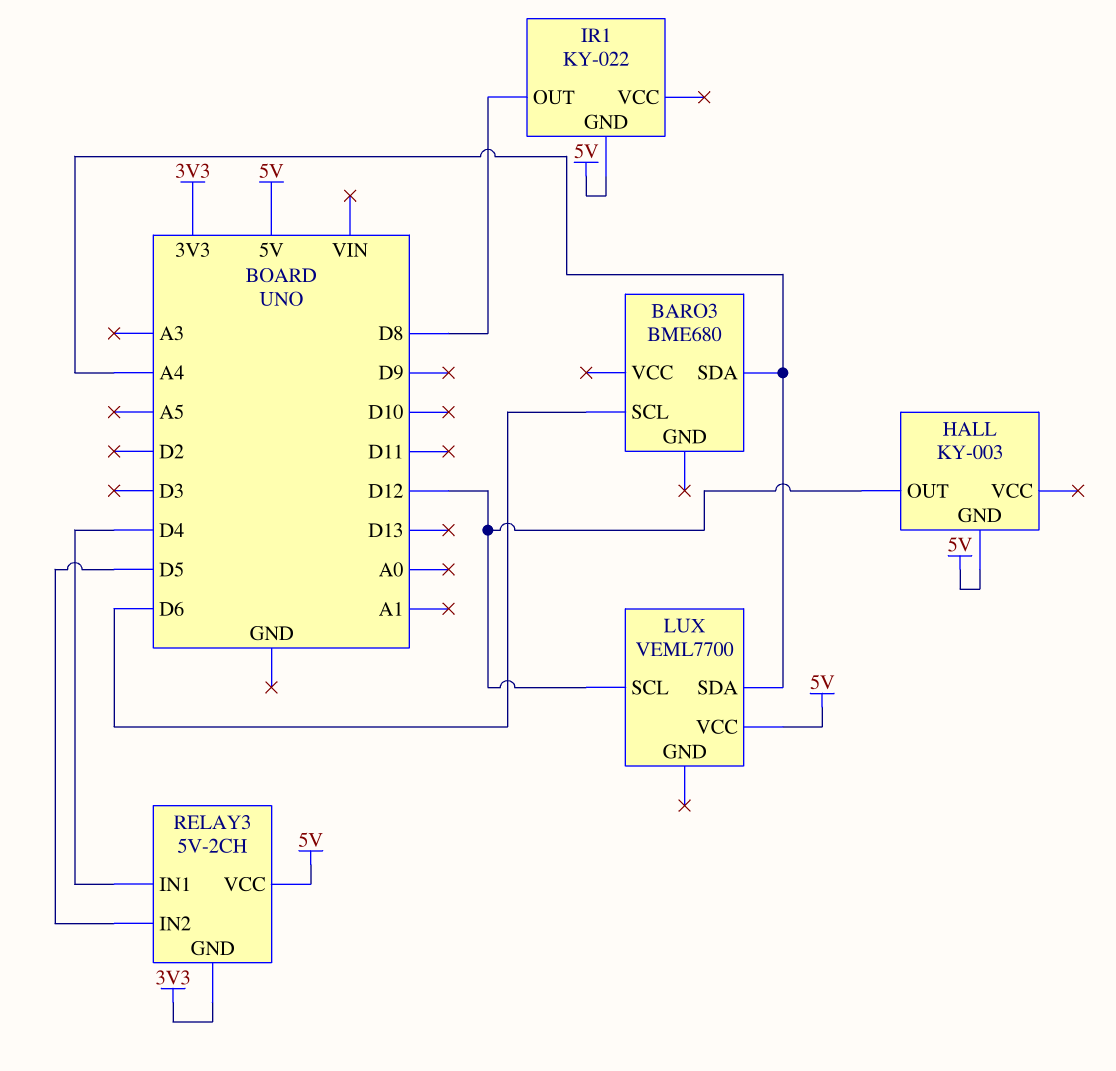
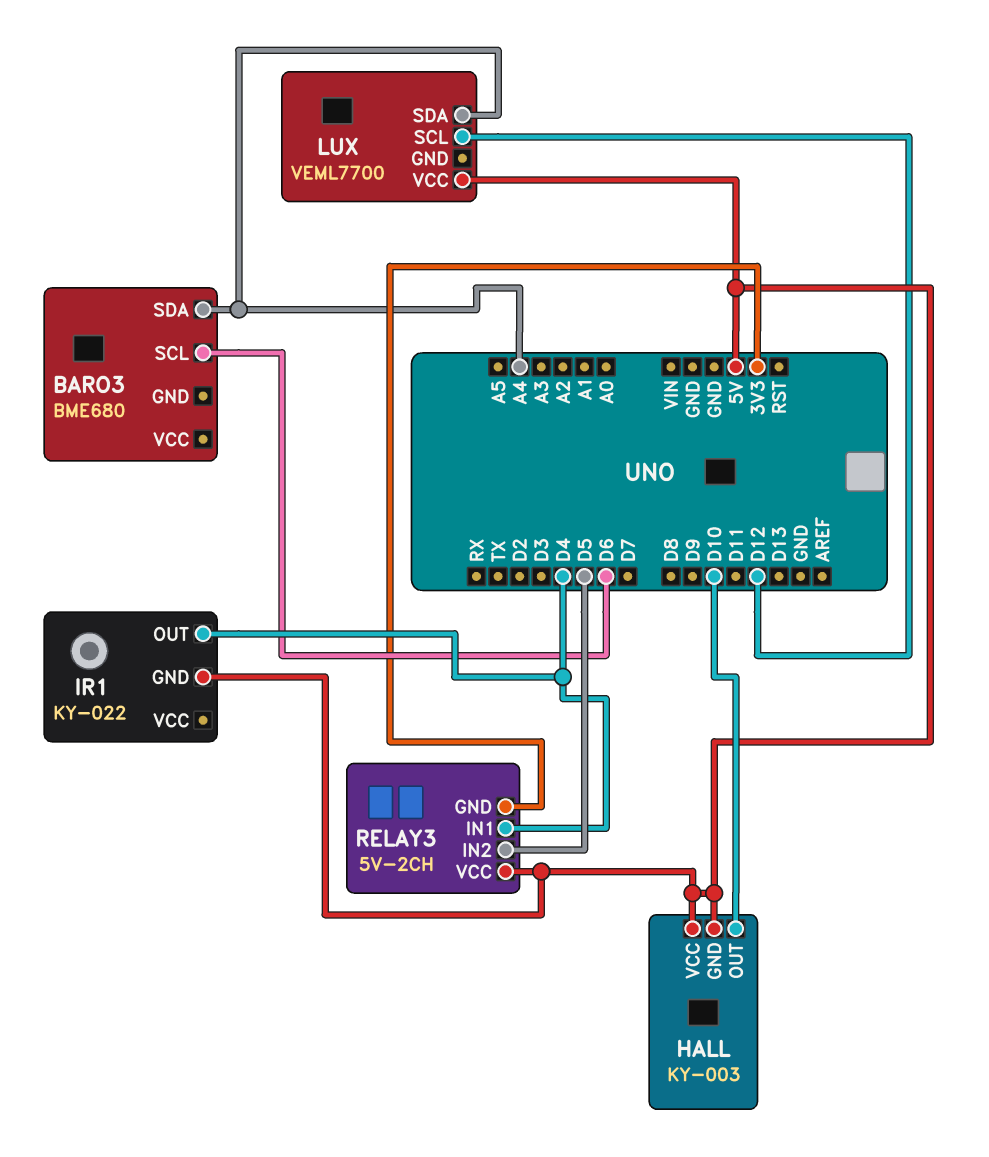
HALL pin OUT: D12 -> D10
HALL pin VCC: none -> 5V
IR1 pin OUT: D8 -> D4

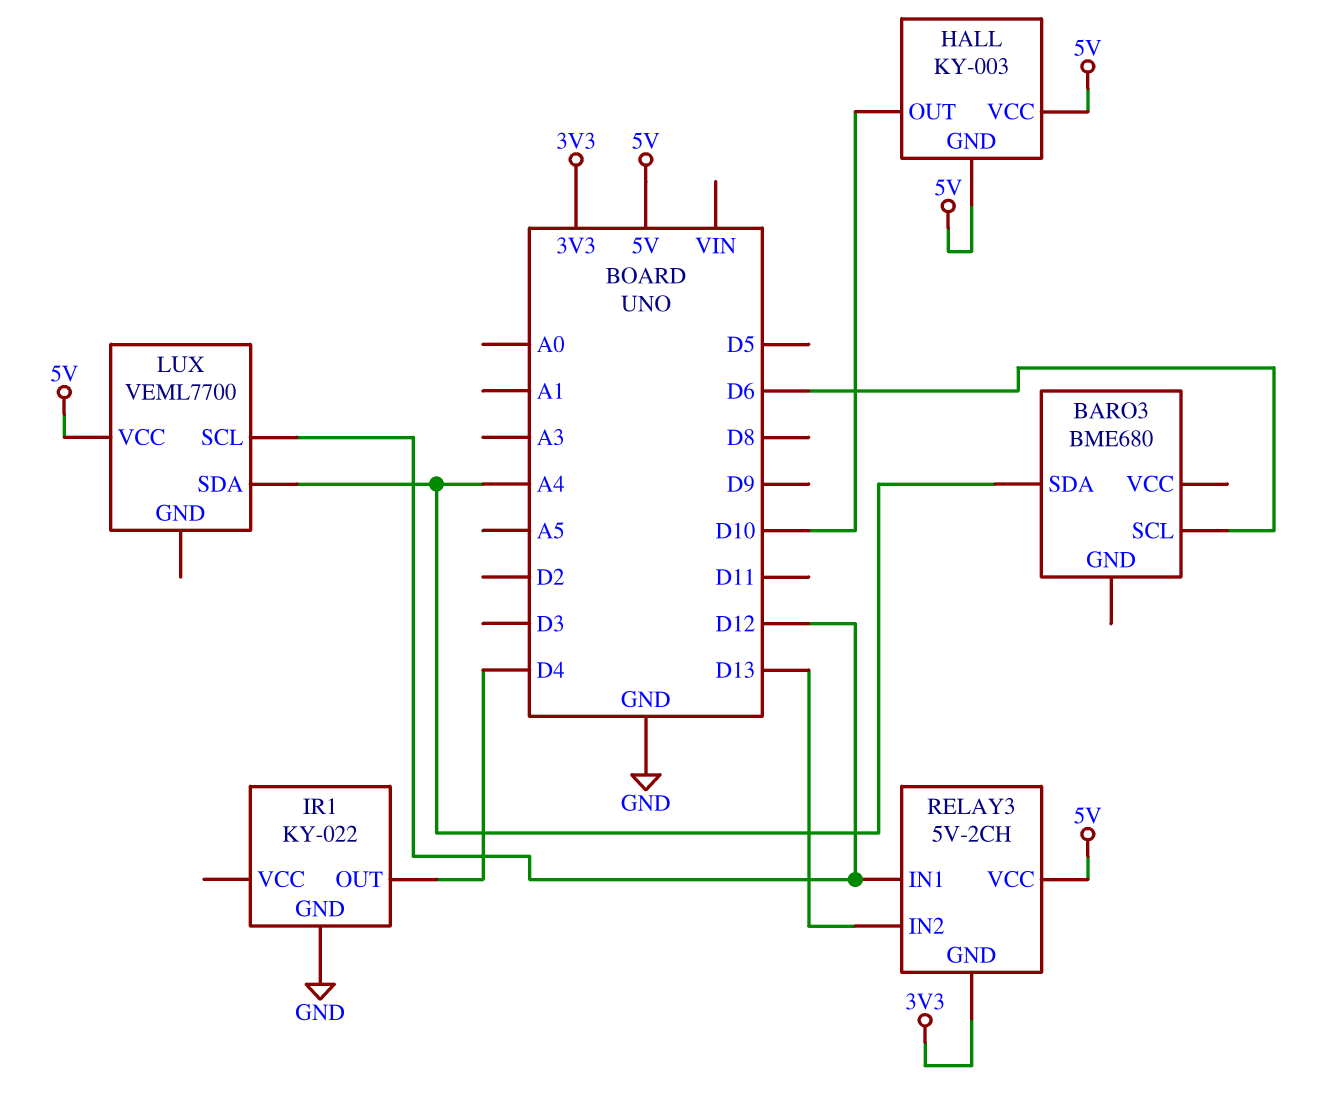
IR1 pin GND: 5V -> GND
RELAY3 pin IN1: D4 -> D12
RELAY3 pin IN2: D5 -> D13

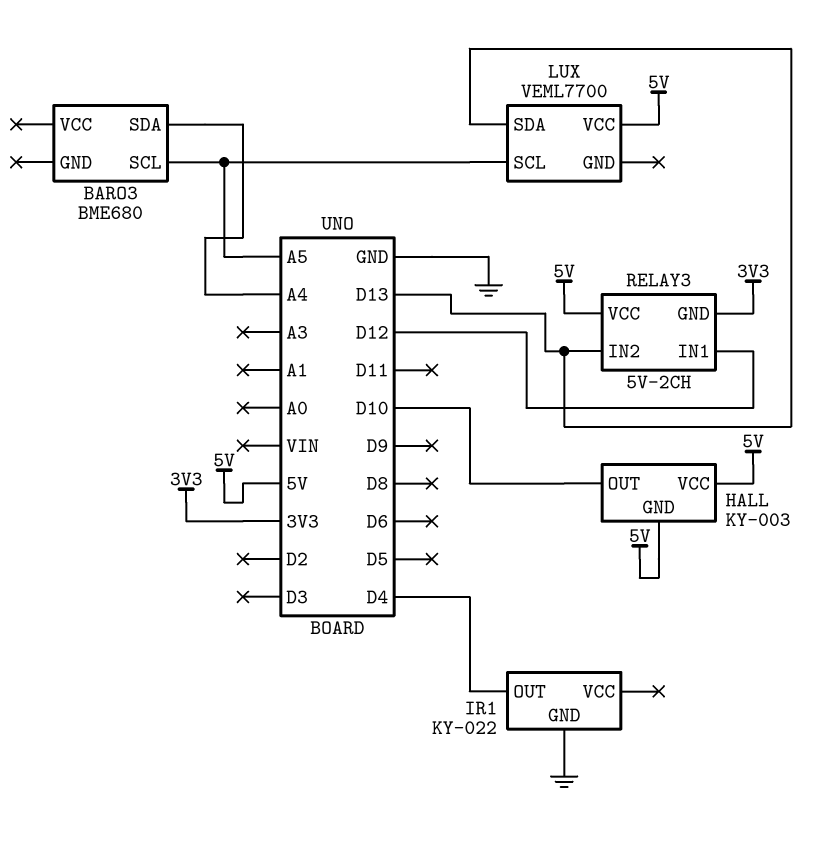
BARO3 pin SCL: D6 -> A5
LUX pin SCL: D12 -> A5
LUX pin SDA: A4 -> D13

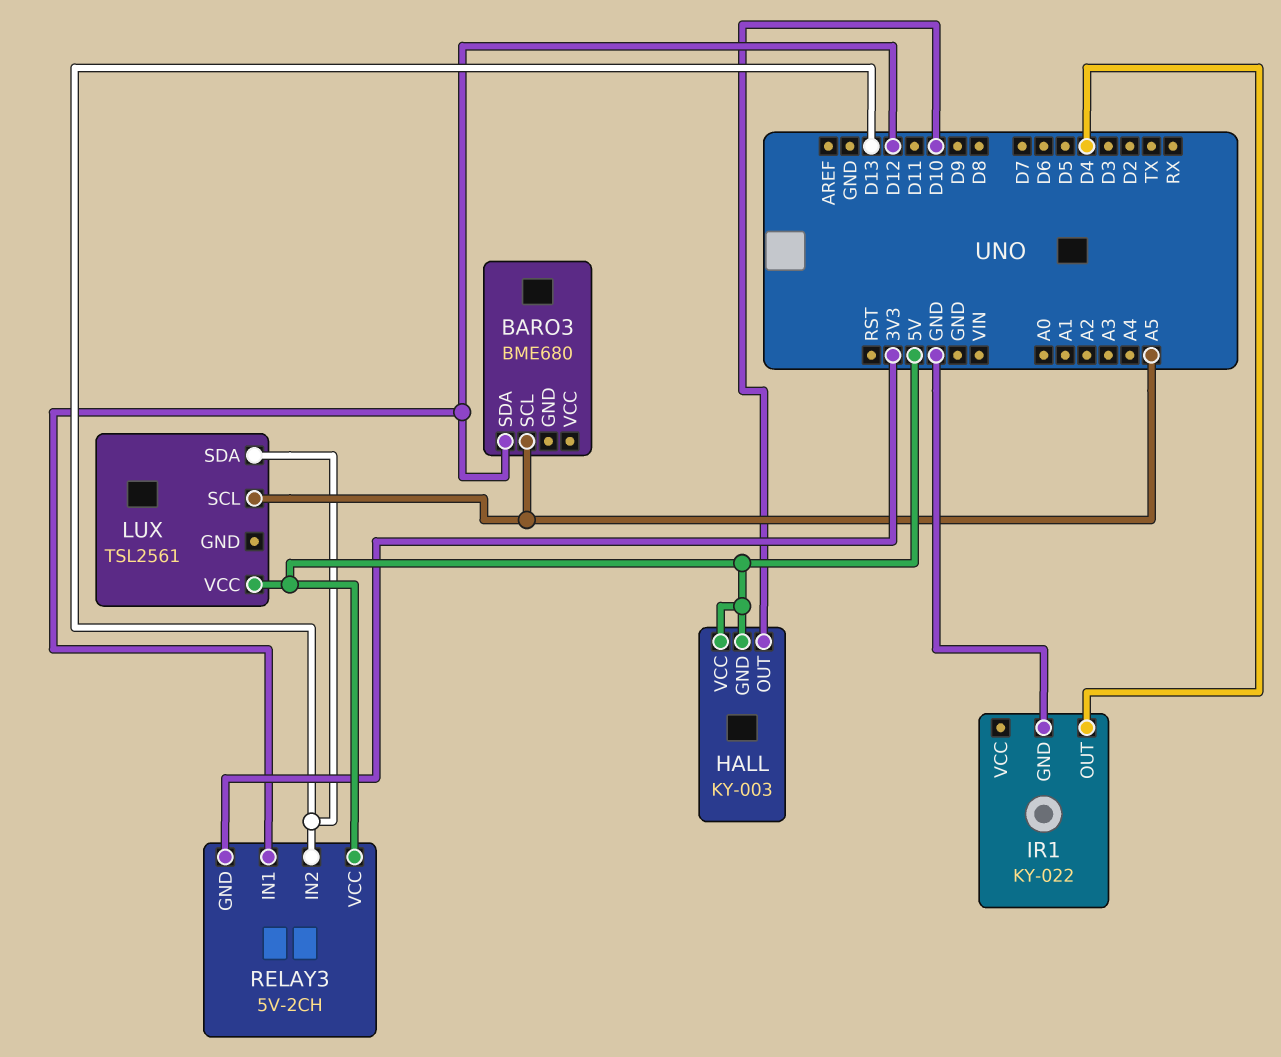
BARO3 pin SDA: A4 -> D12
LUX: VEML7700 -> TSL2561

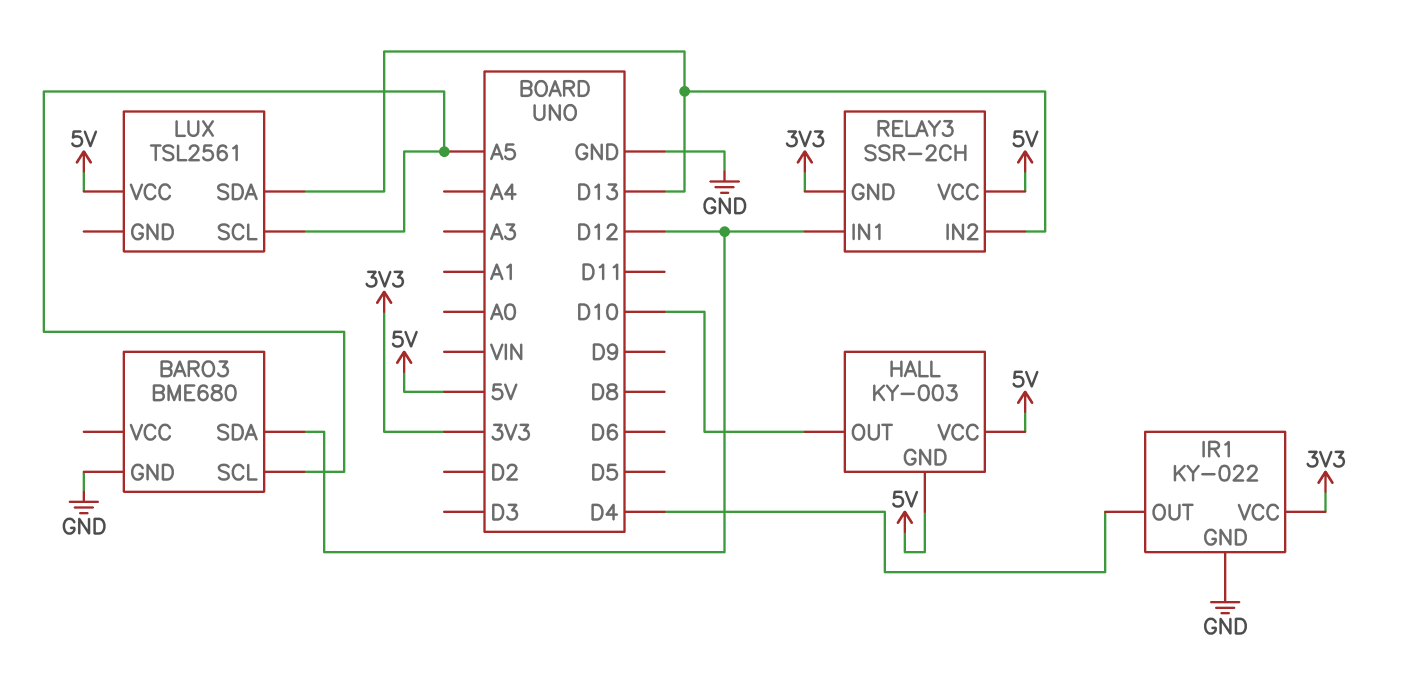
BARO3 pin GND: none -> GND
IR1 pin VCC: none -> 3V3
RELAY3: 5V-2CH -> SSR-2CH

